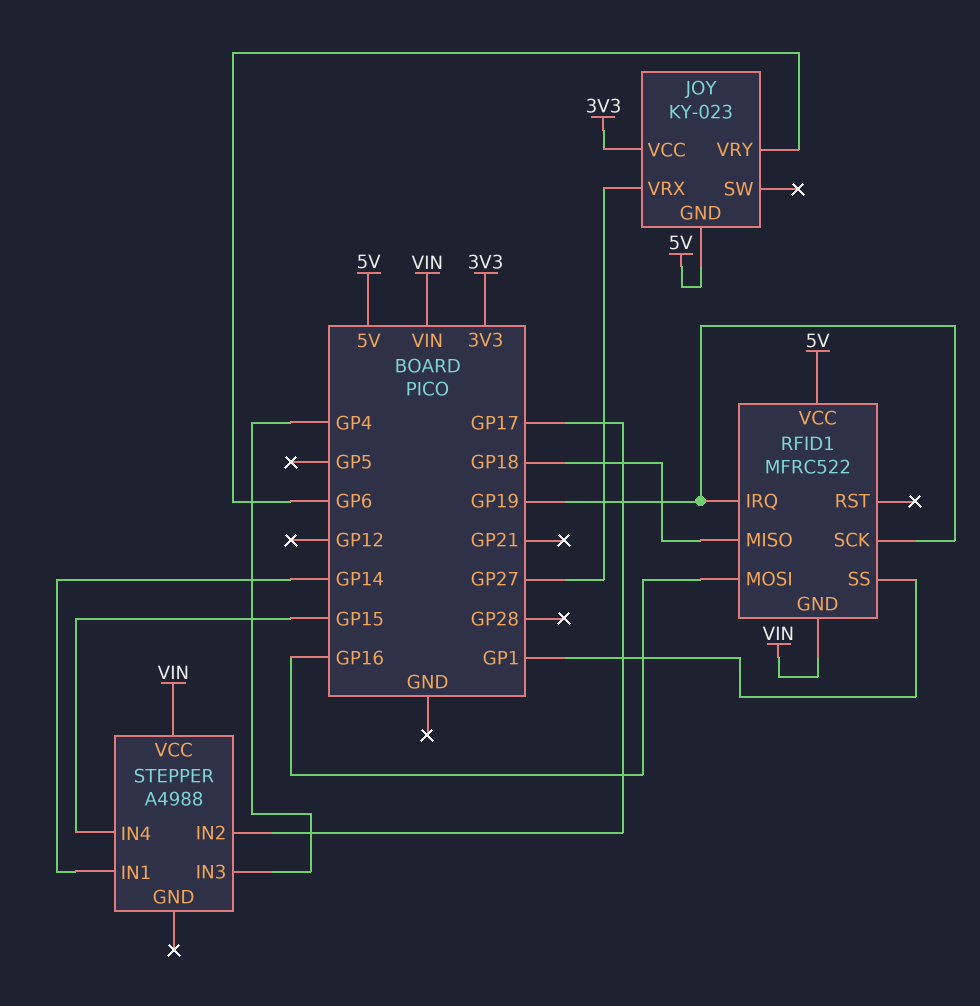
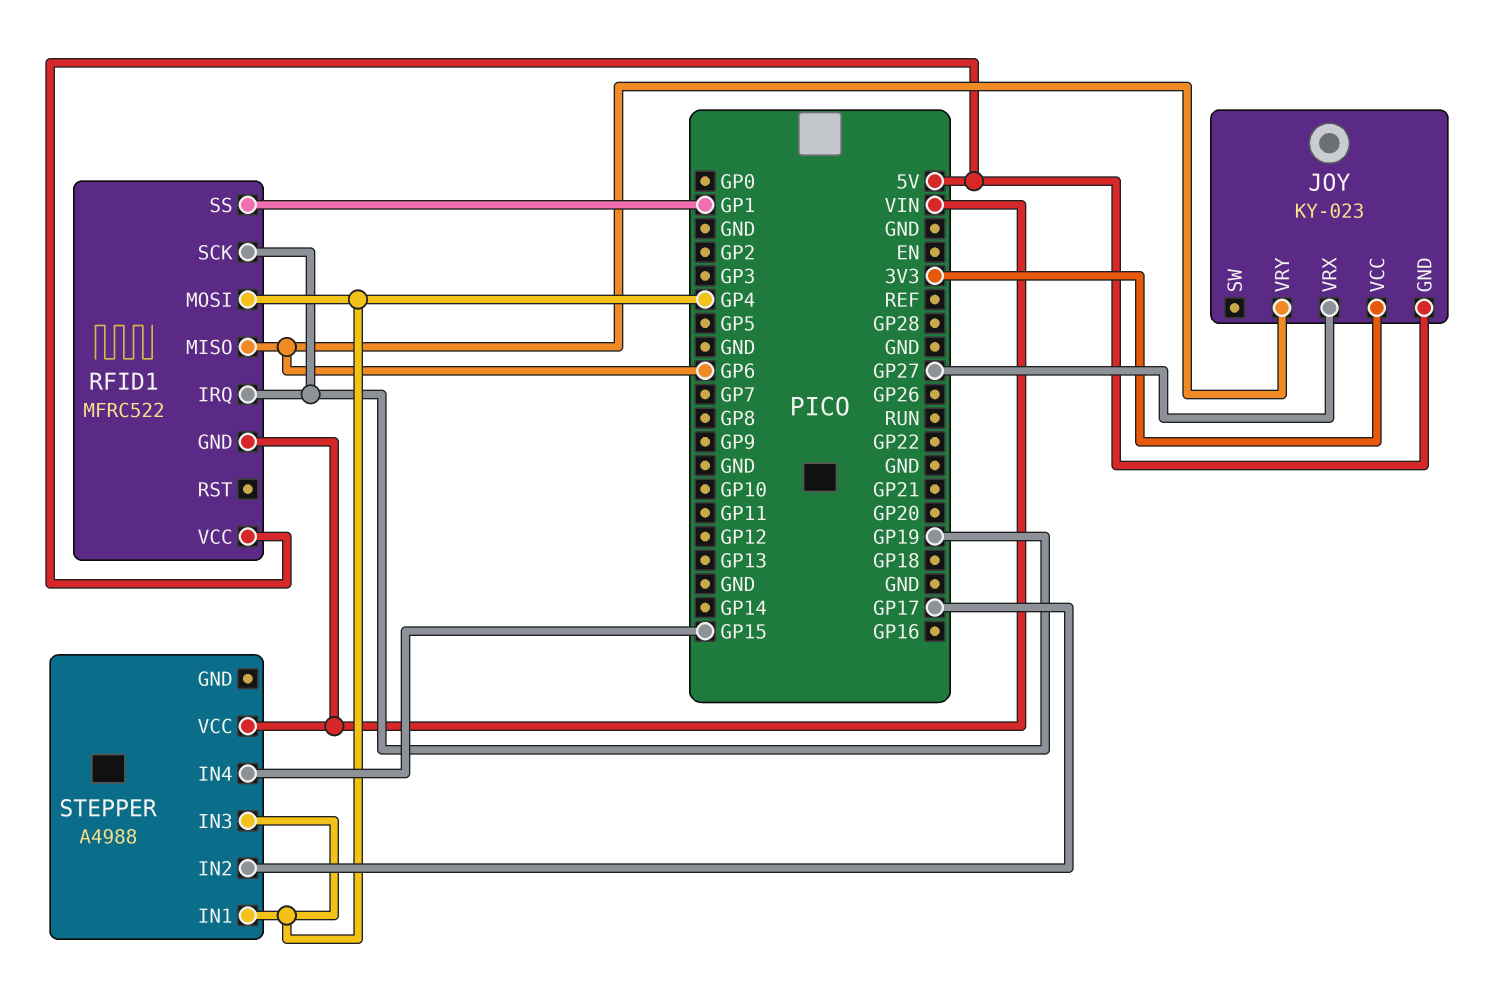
RFID1 pin MISO: GP18 -> GP6
RFID1 pin MOSI: GP16 -> GP4
STEPPER pin IN1: GP14 -> GP4

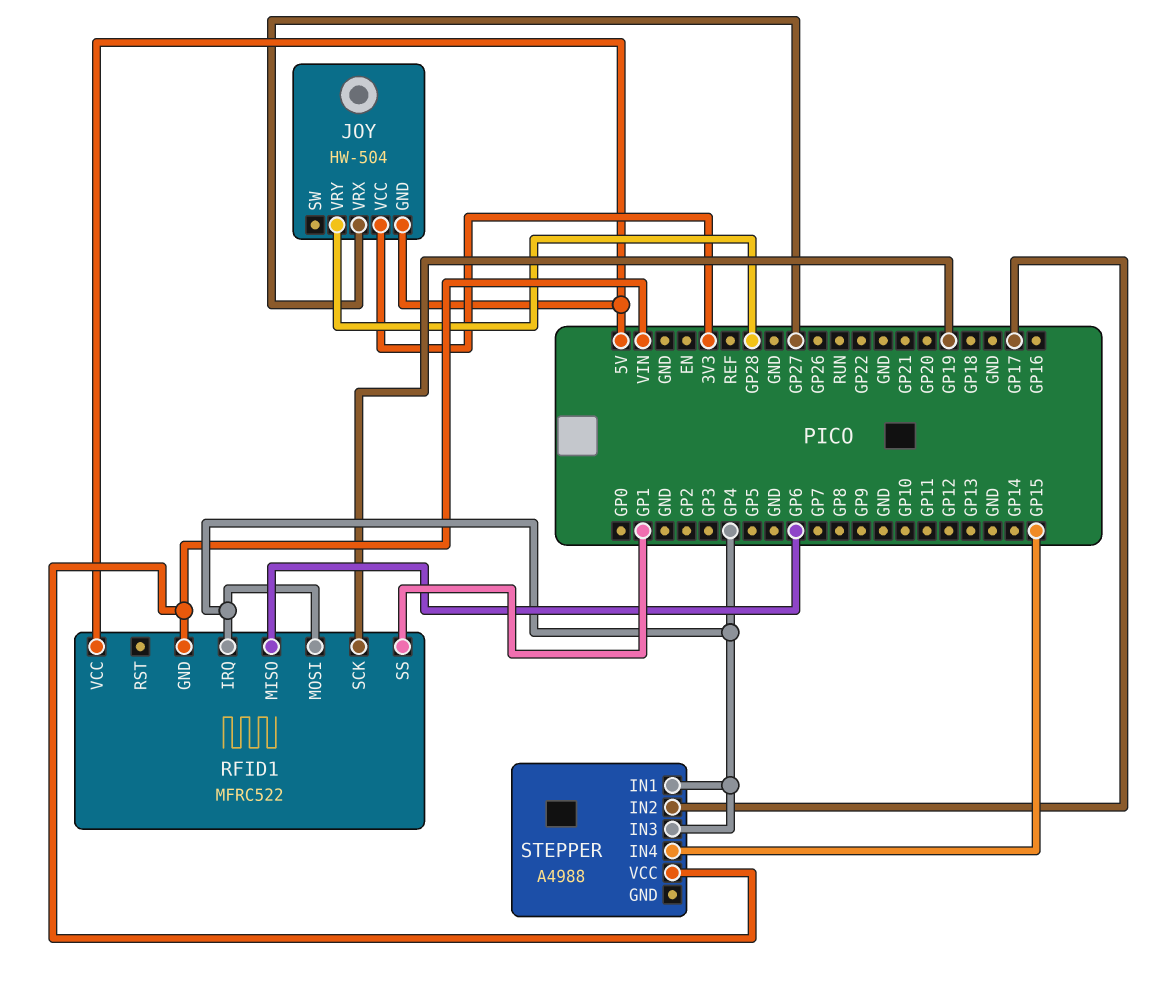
JOY: KY-023 -> HW-504
JOY pin VRY: GP6 -> GP28
RFID1 pin IRQ: GP19 -> GP4

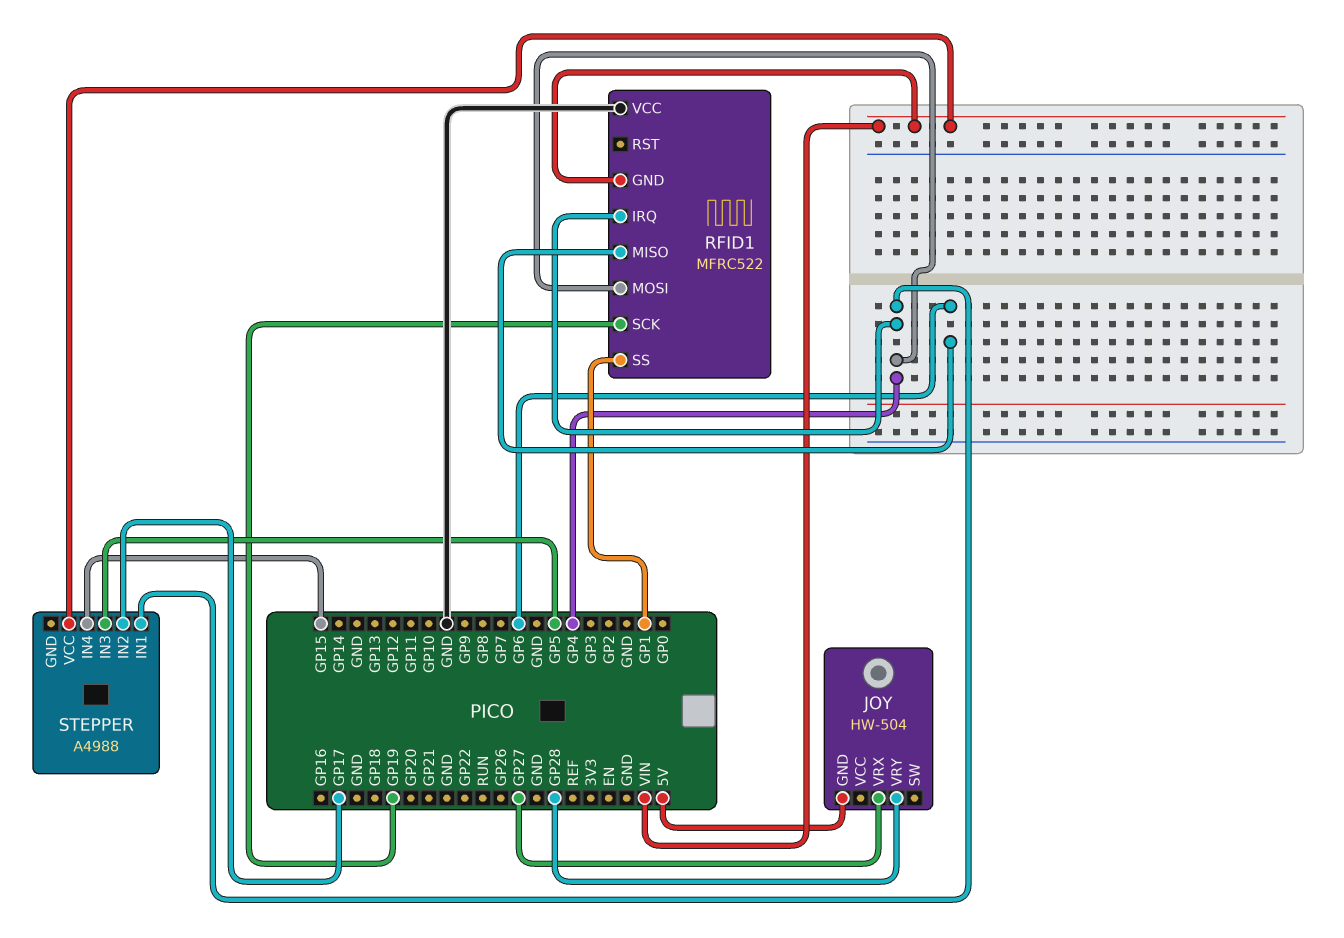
JOY pin VCC: 3V3 -> none
RFID1 pin VCC: 5V -> GND
STEPPER pin IN3: GP4 -> GP5

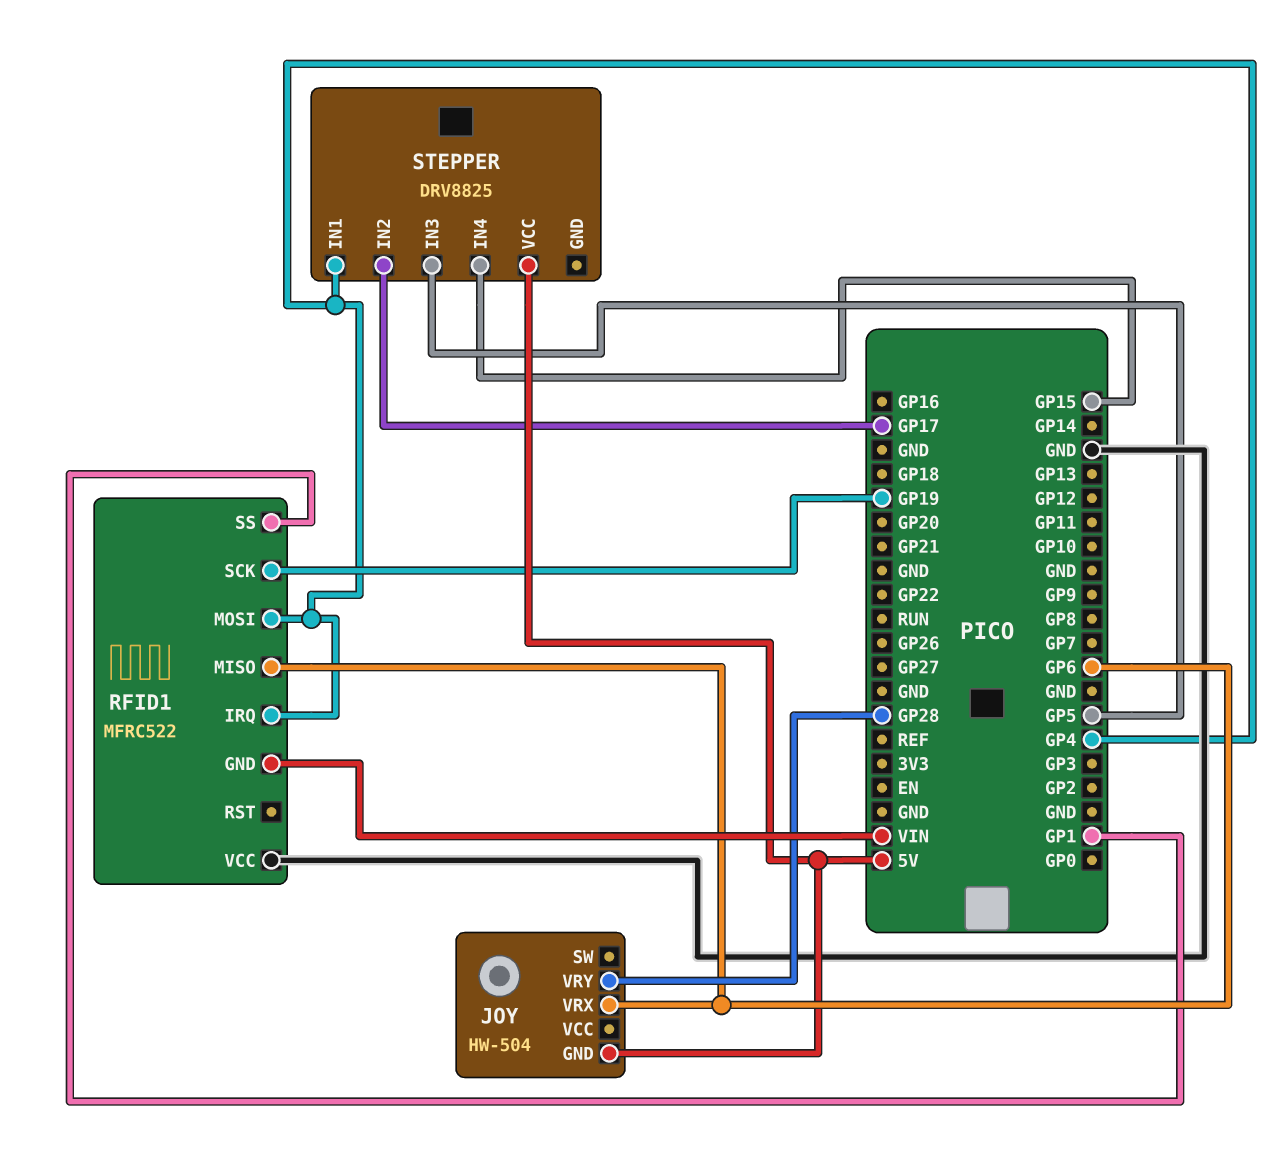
JOY pin VRX: GP27 -> GP6
STEPPER: A4988 -> DRV8825
STEPPER pin VCC: VIN -> 5V

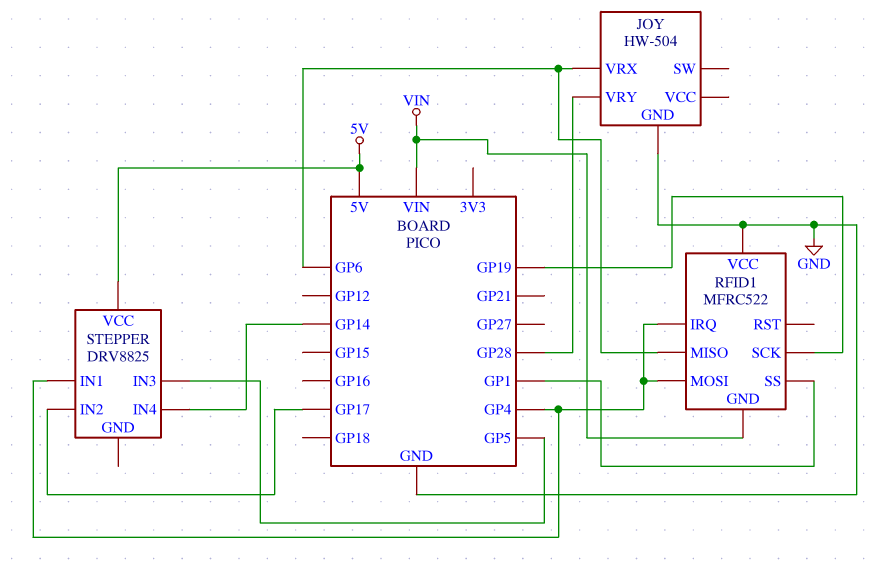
JOY pin GND: 5V -> GND
STEPPER pin IN4: GP15 -> GP14

